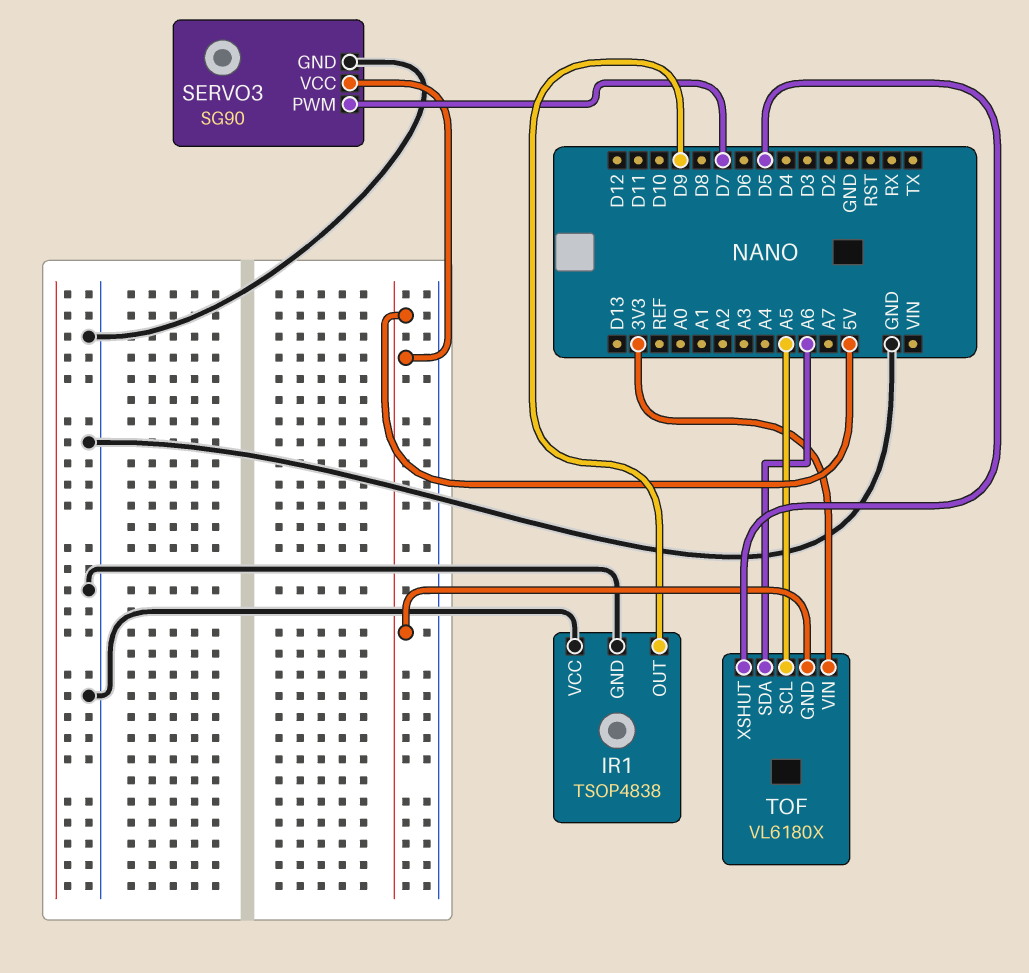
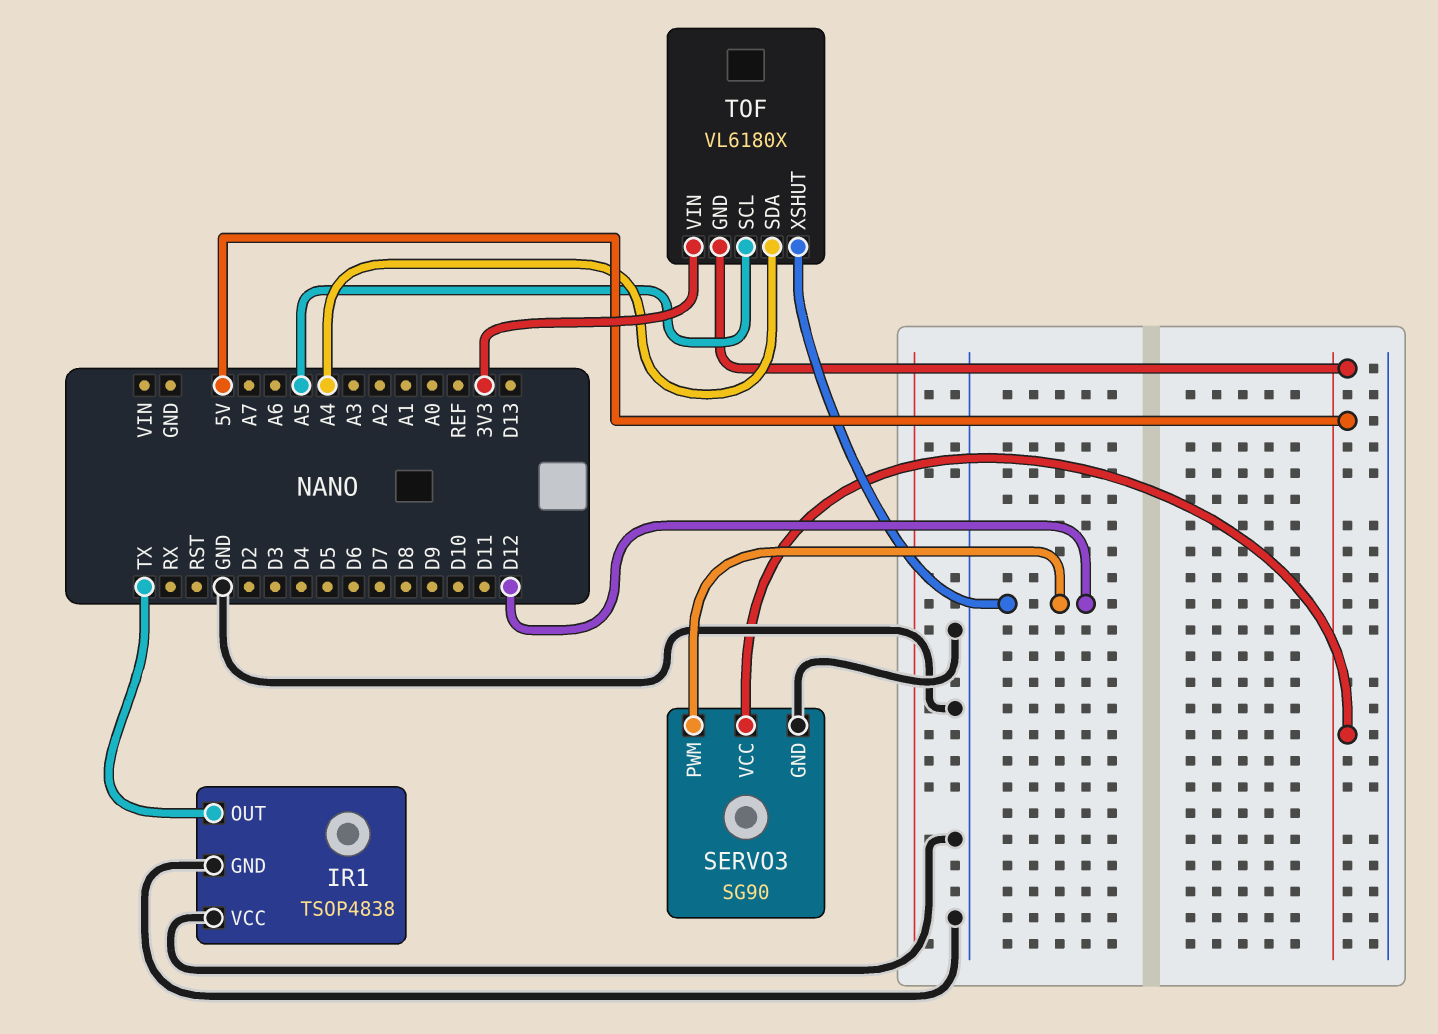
IR1 pin OUT: D9 -> TX
SERVO3 pin PWM: D7 -> D12
TOF pin SDA: A6 -> A4
TOF pin XSHUT: D5 -> D12

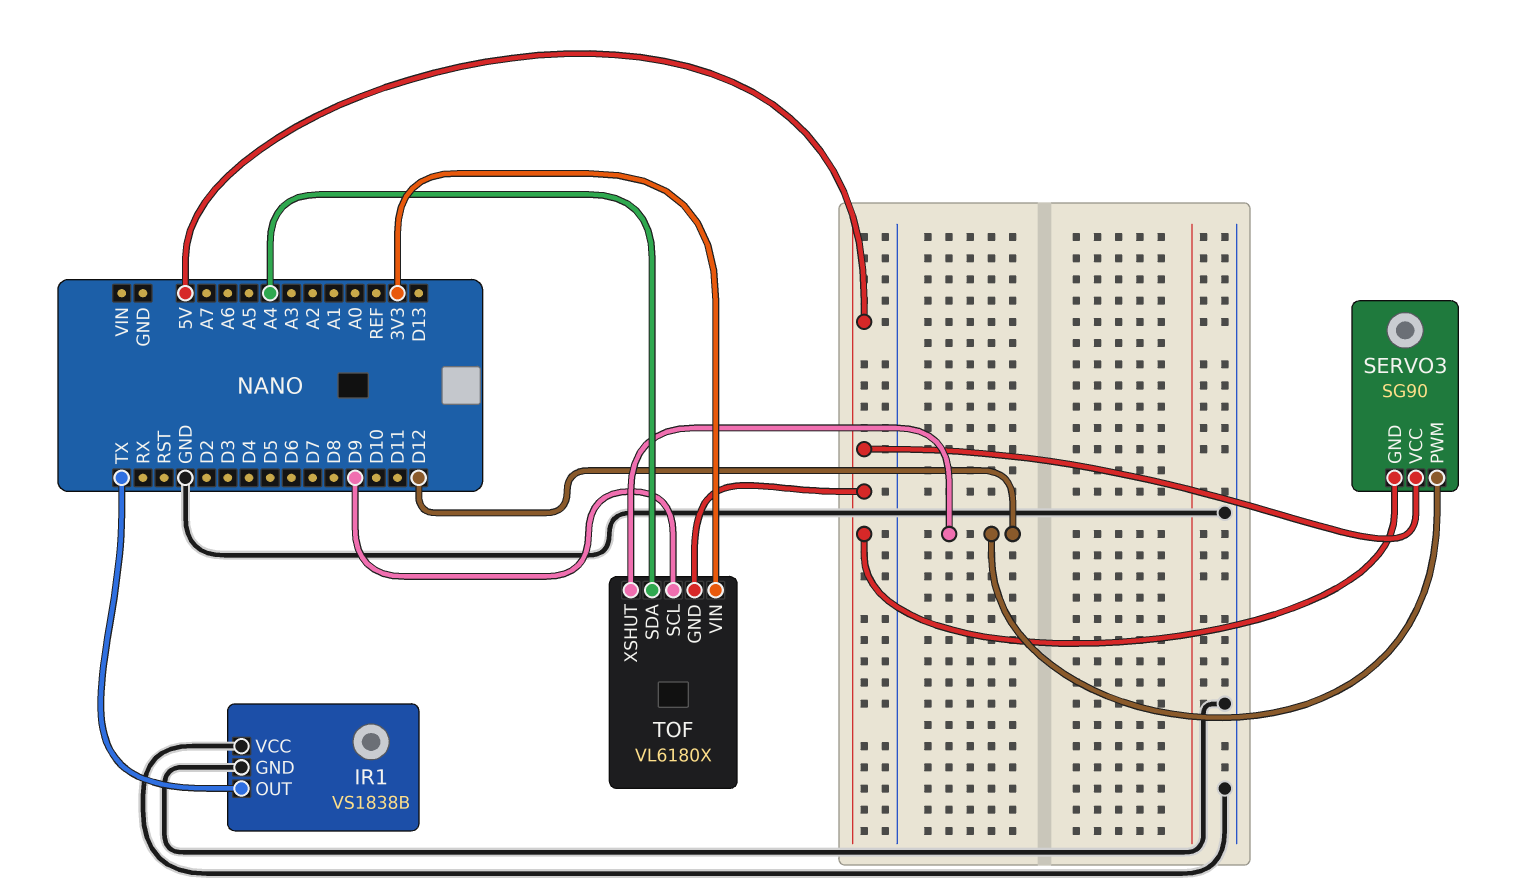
IR1: TSOP4838 -> VS1838B
SERVO3 pin GND: GND -> 5V
TOF pin SCL: A5 -> D9

